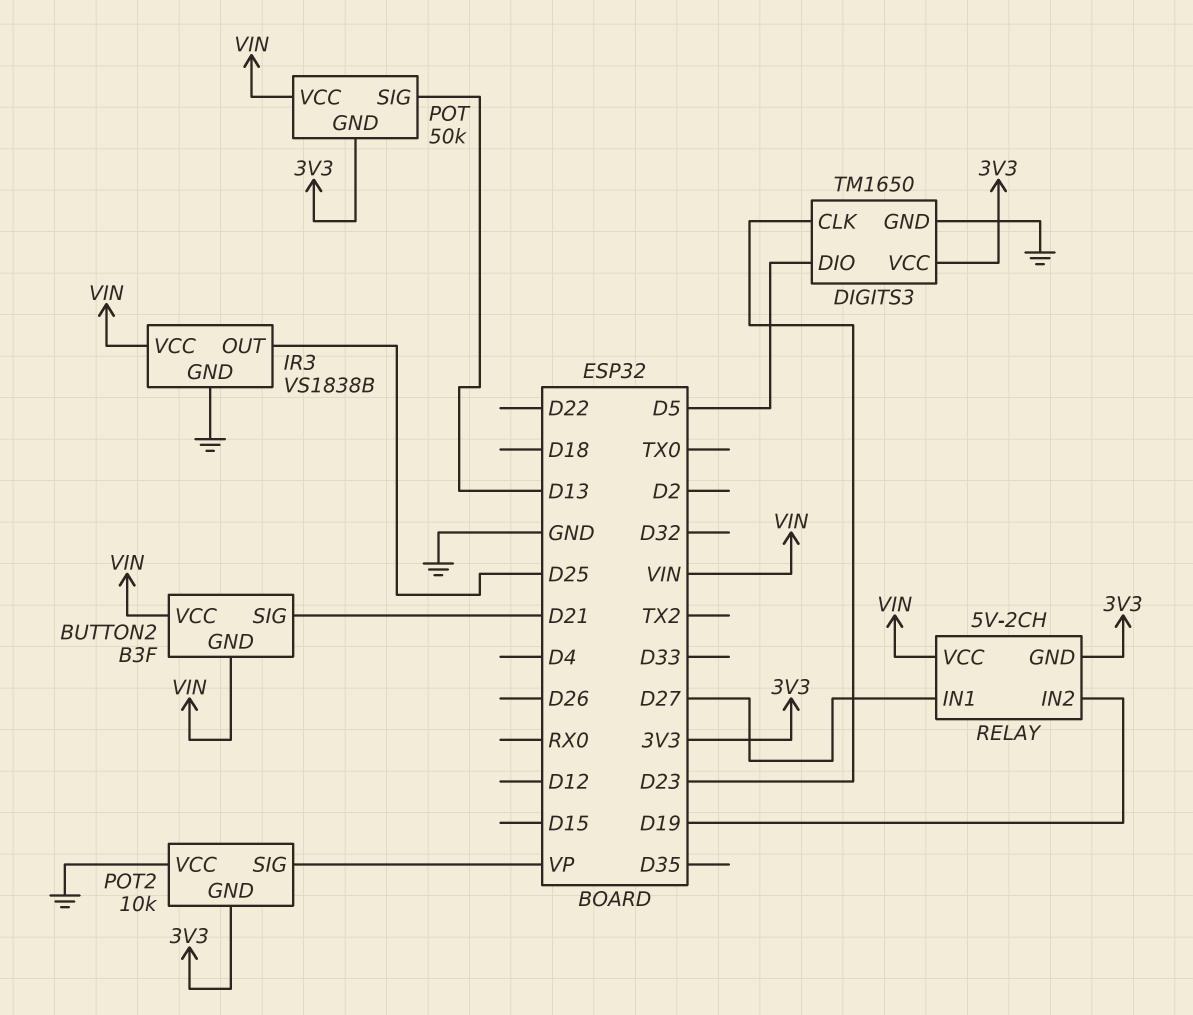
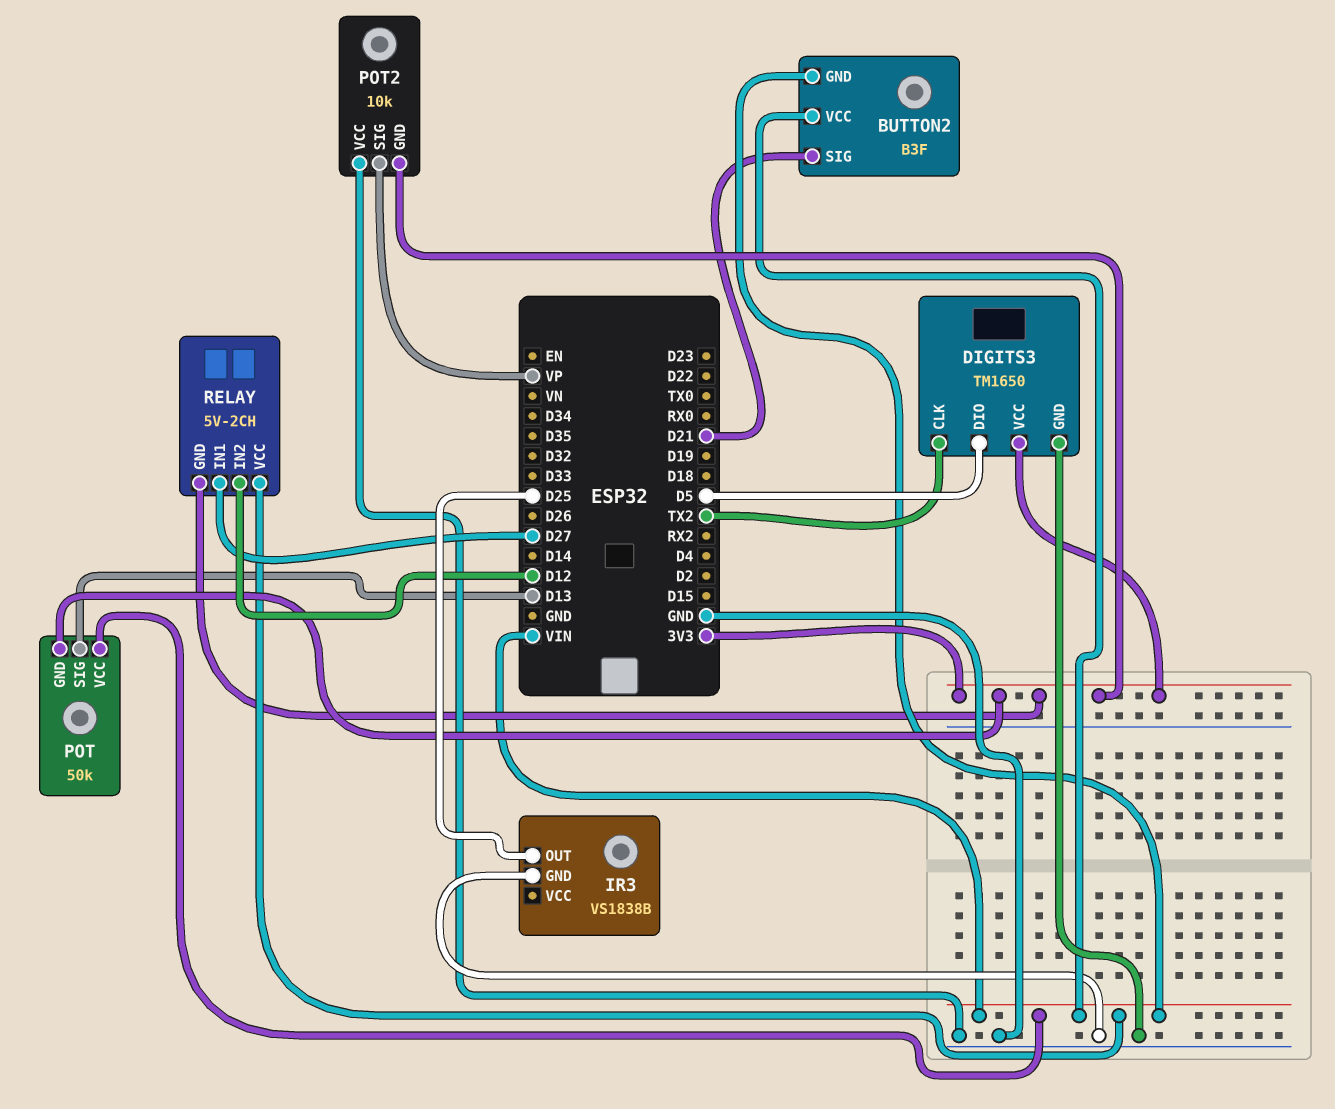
DIGITS3 pin CLK: D23 -> TX2
IR3 pin VCC: VIN -> none
RELAY pin IN2: D19 -> D12

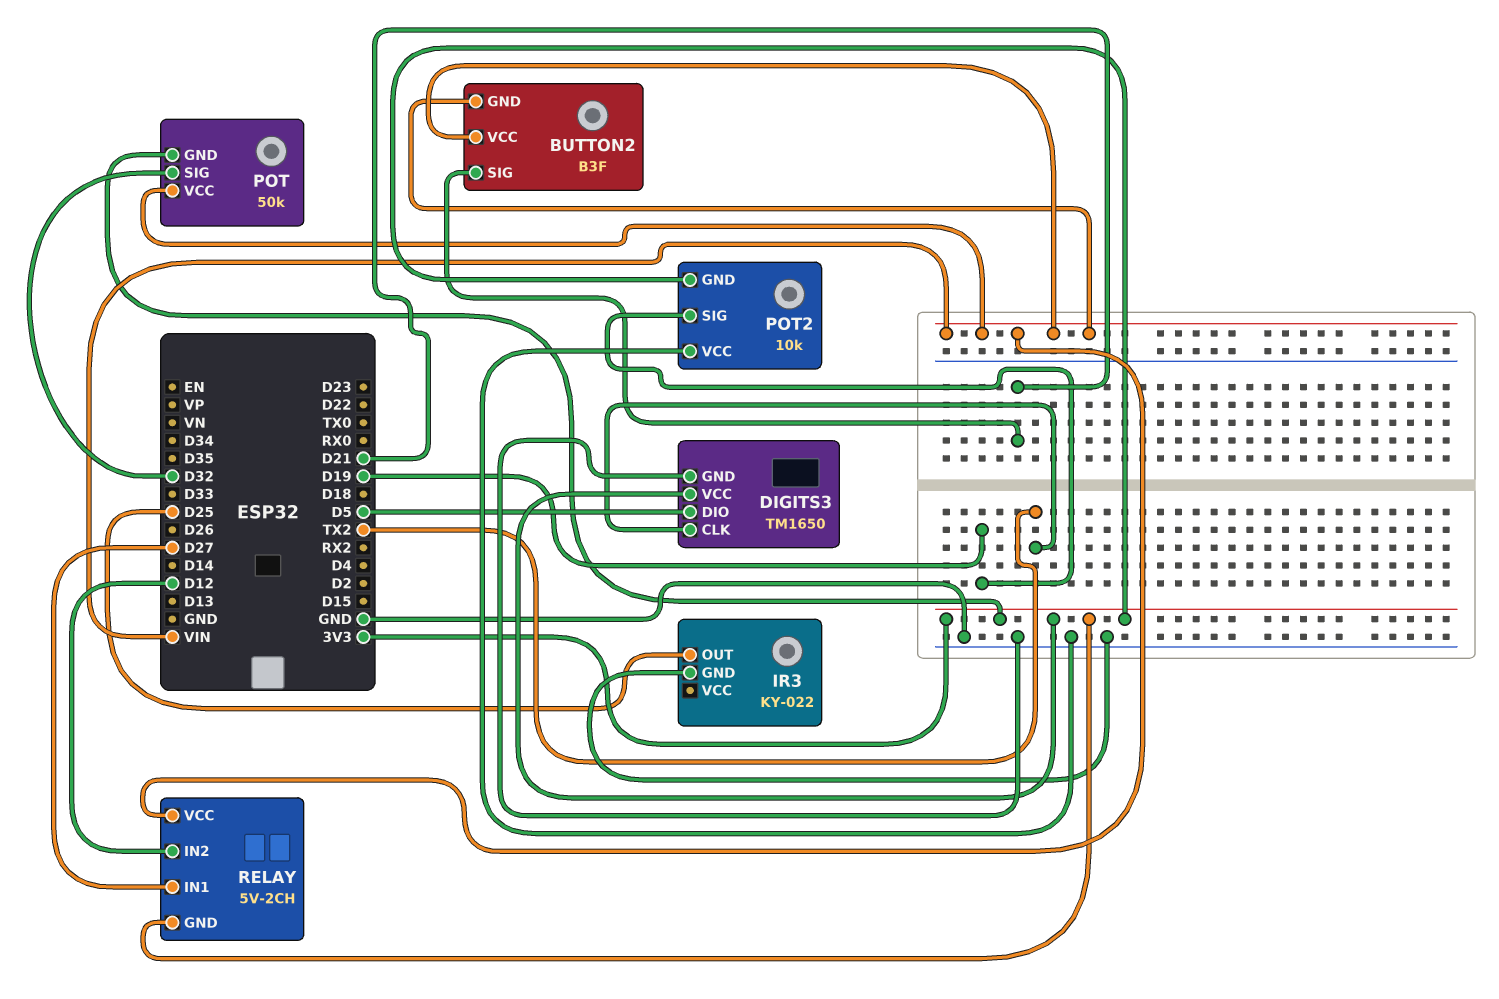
IR3: VS1838B -> KY-022
POT pin SIG: D13 -> D32
POT2 pin SIG: VP -> D19

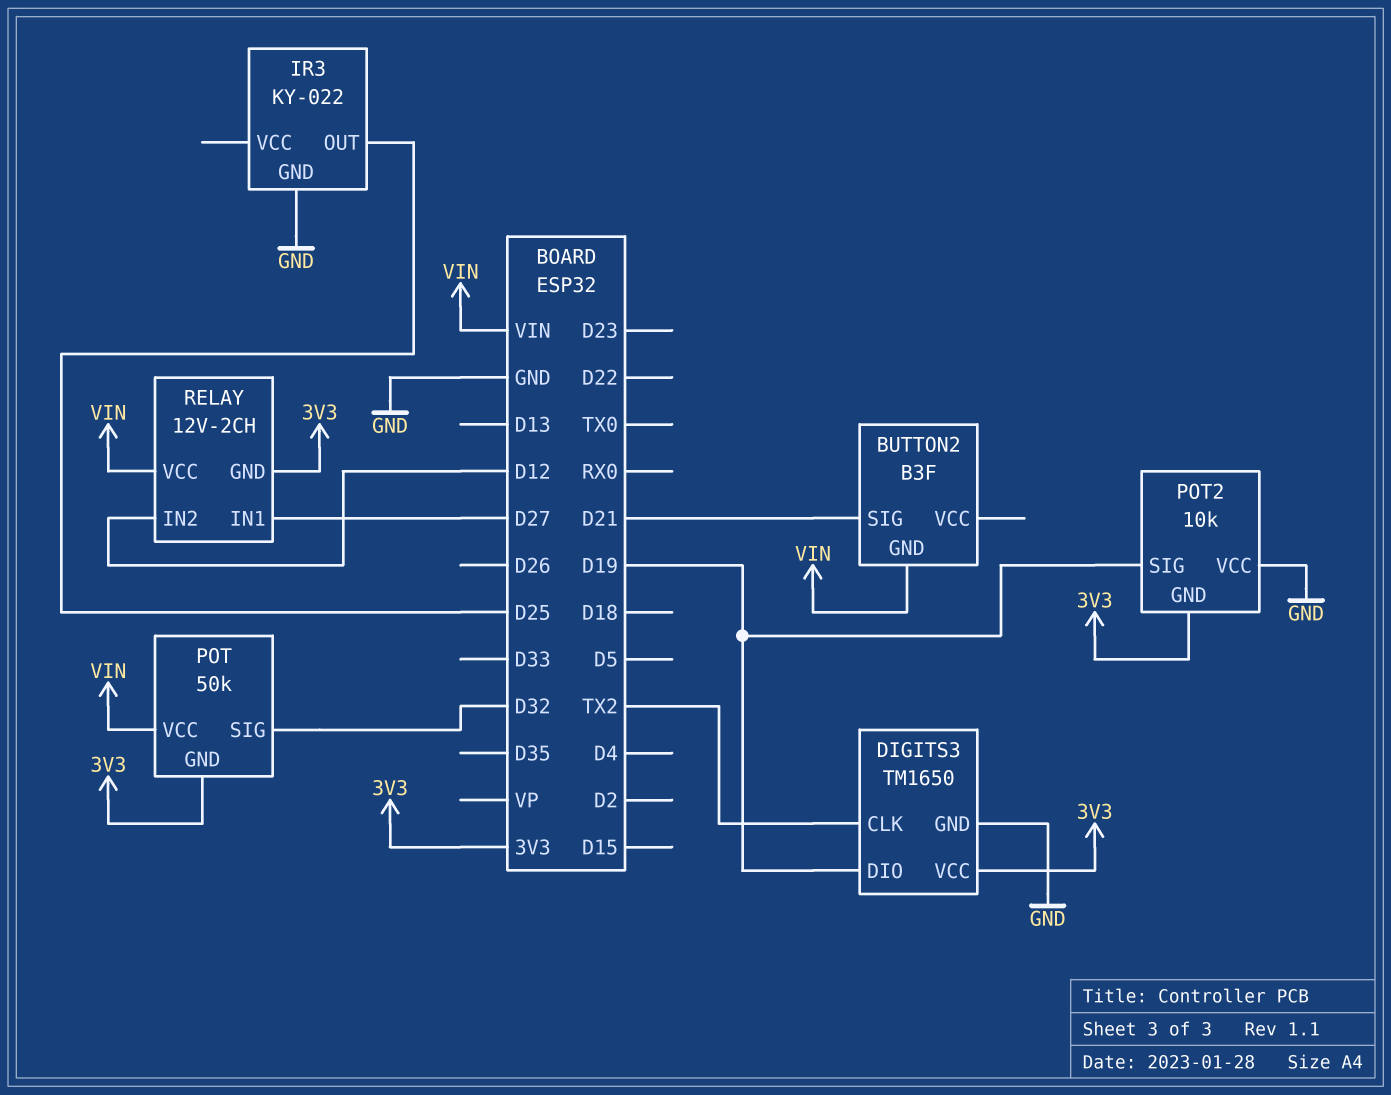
BUTTON2 pin VCC: VIN -> none
DIGITS3 pin DIO: D5 -> D19
RELAY: 5V-2CH -> 12V-2CH

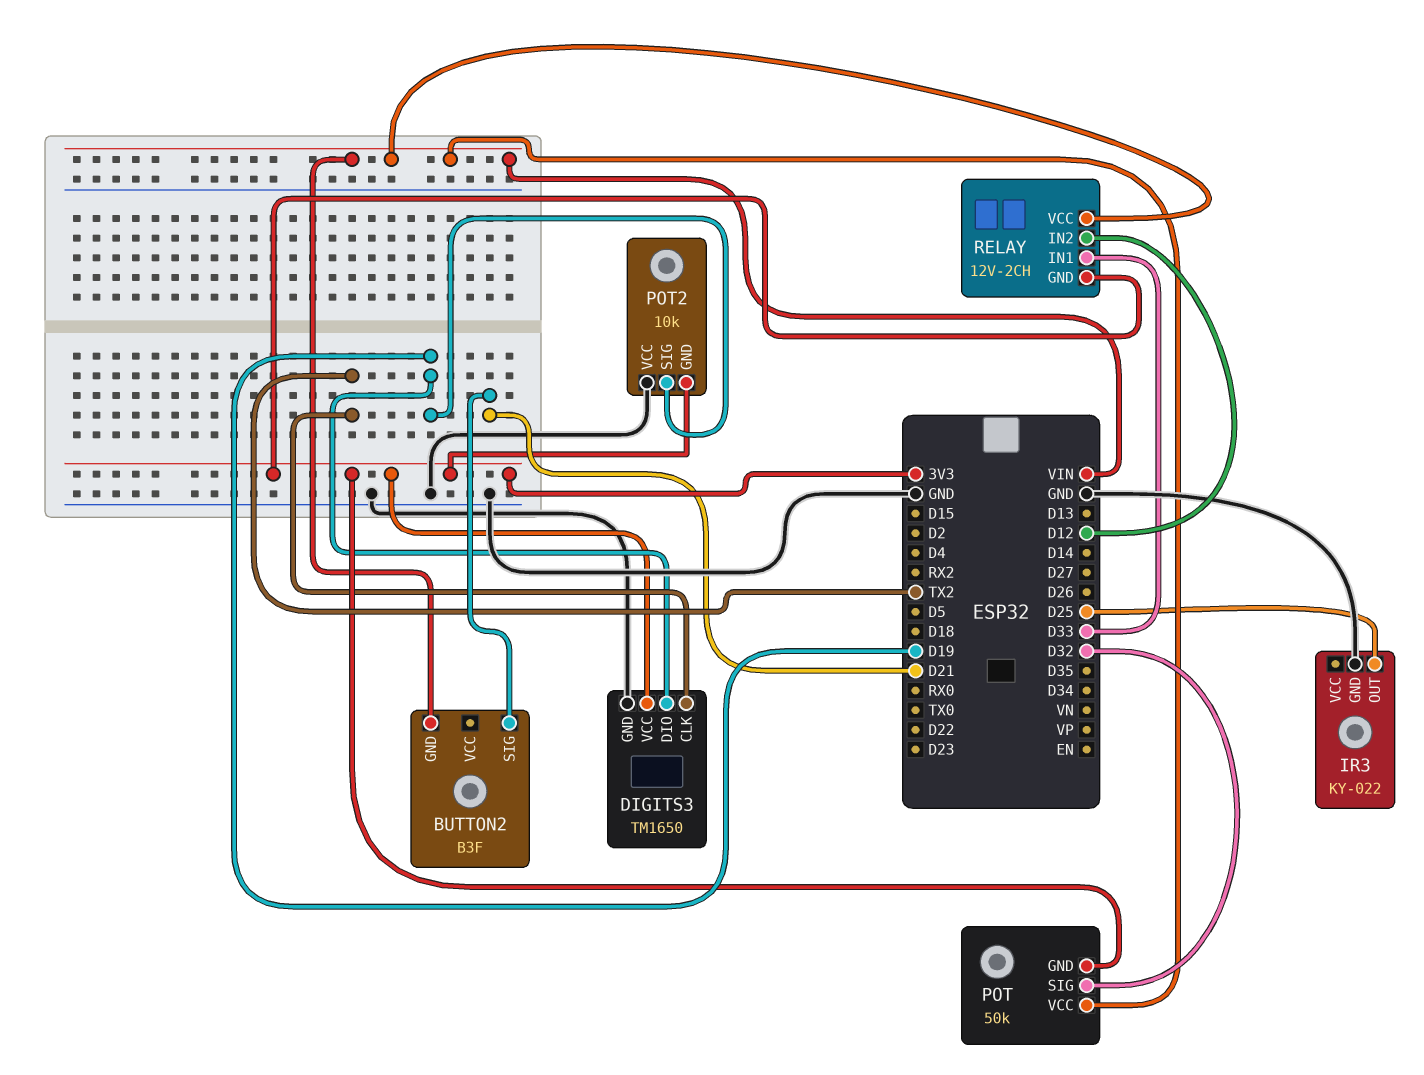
RELAY pin IN1: D27 -> D33

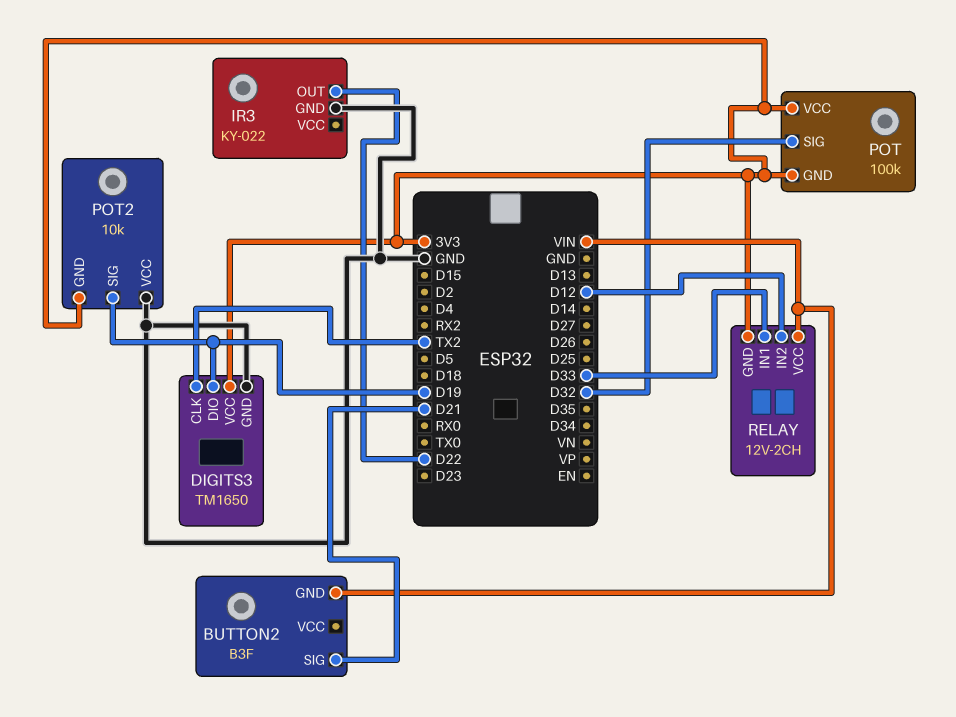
IR3 pin OUT: D25 -> D22
POT: 50k -> 100k
POT pin VCC: VIN -> 3V3

